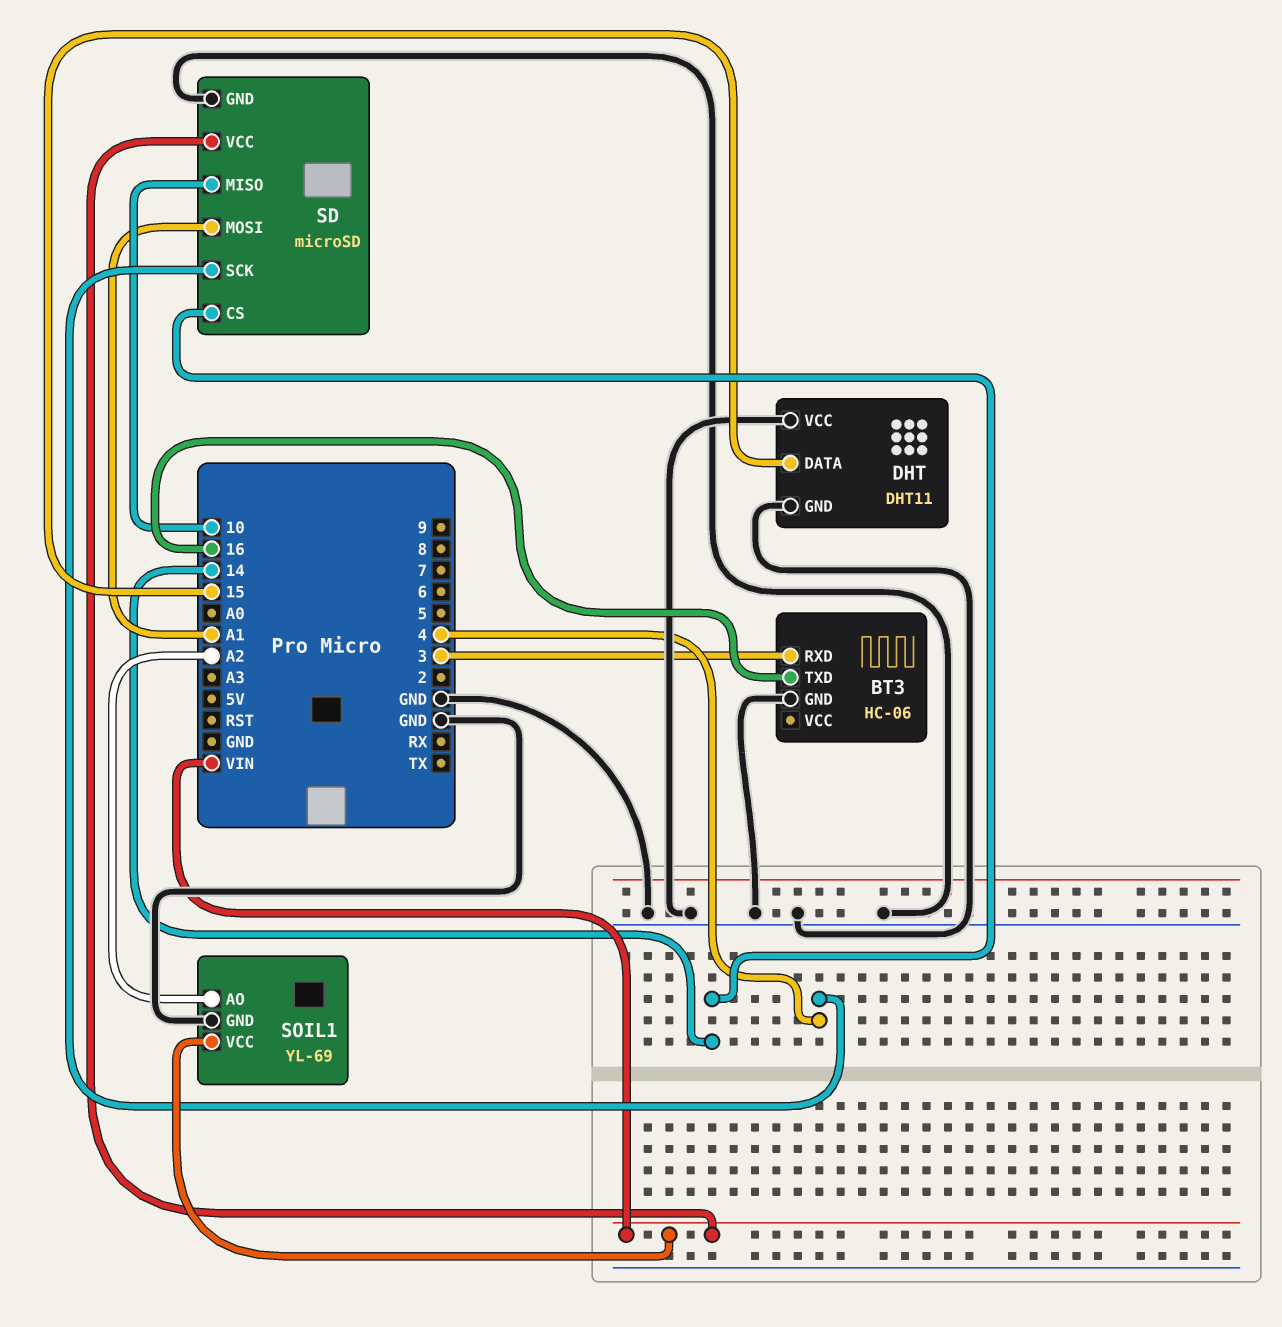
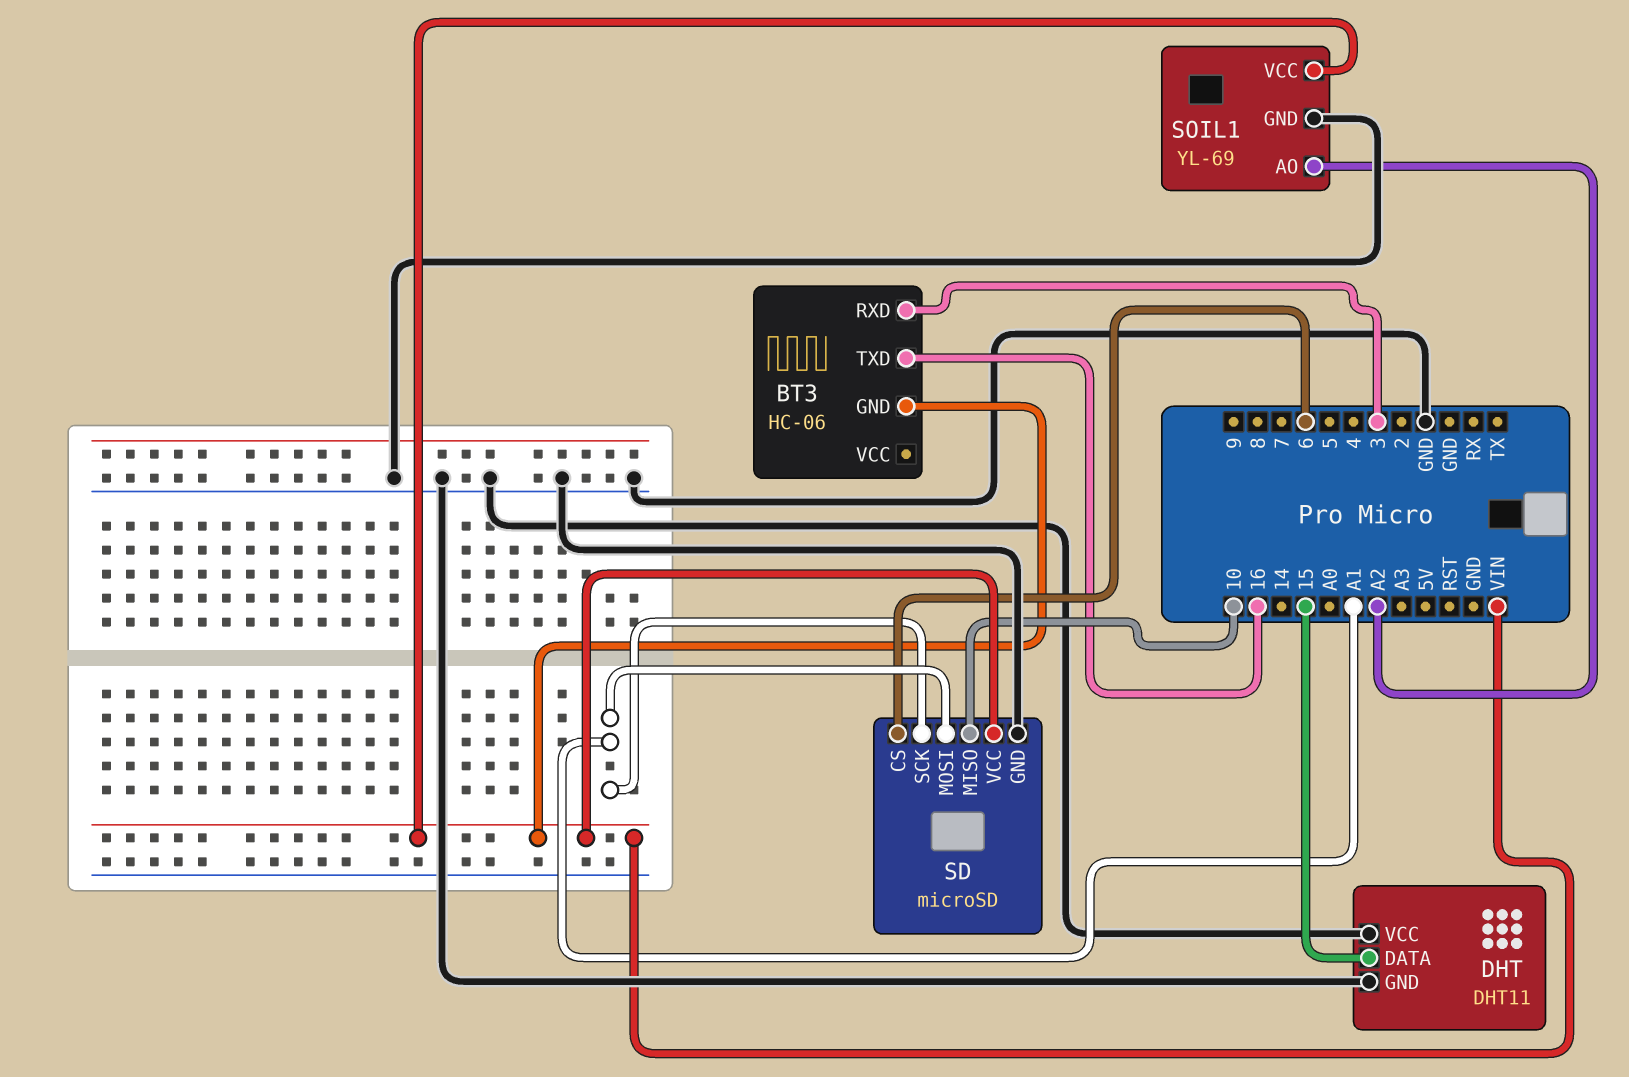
BT3 pin GND: GND -> VIN
SD pin CS: 14 -> 6
SD pin SCK: 4 -> A1

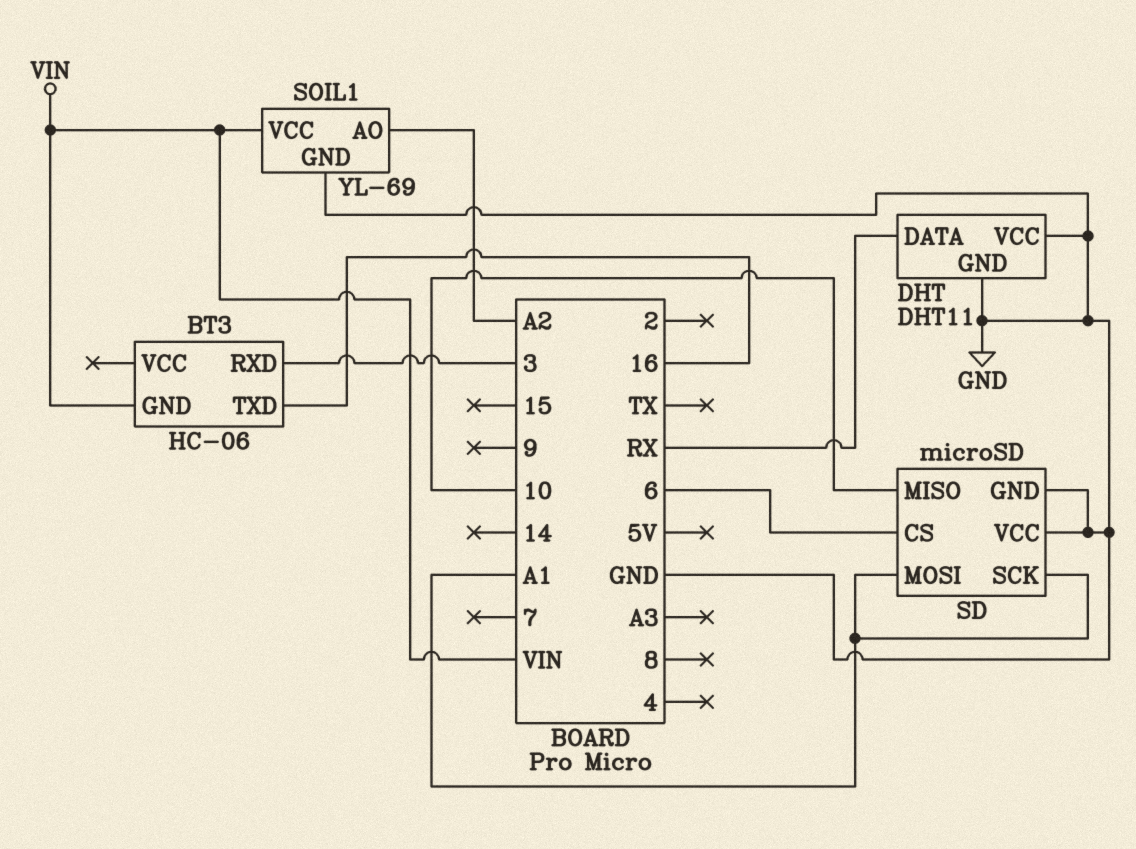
DHT pin DATA: 15 -> RX
SD pin VCC: VIN -> GND

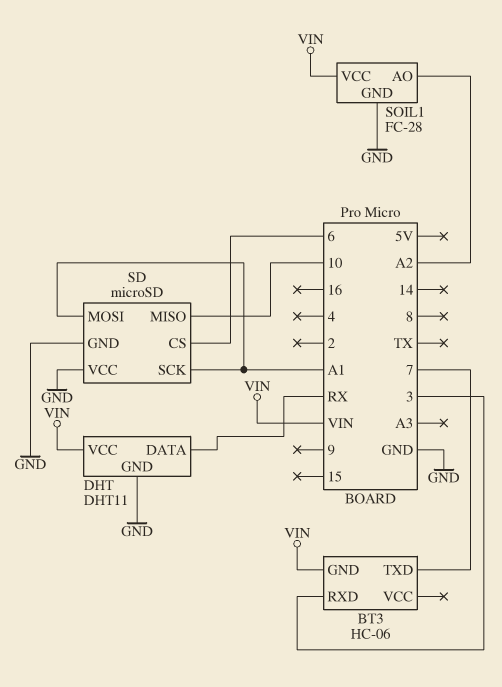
BT3 pin TXD: 16 -> 7
DHT pin VCC: GND -> VIN
SOIL1: YL-69 -> FC-28

